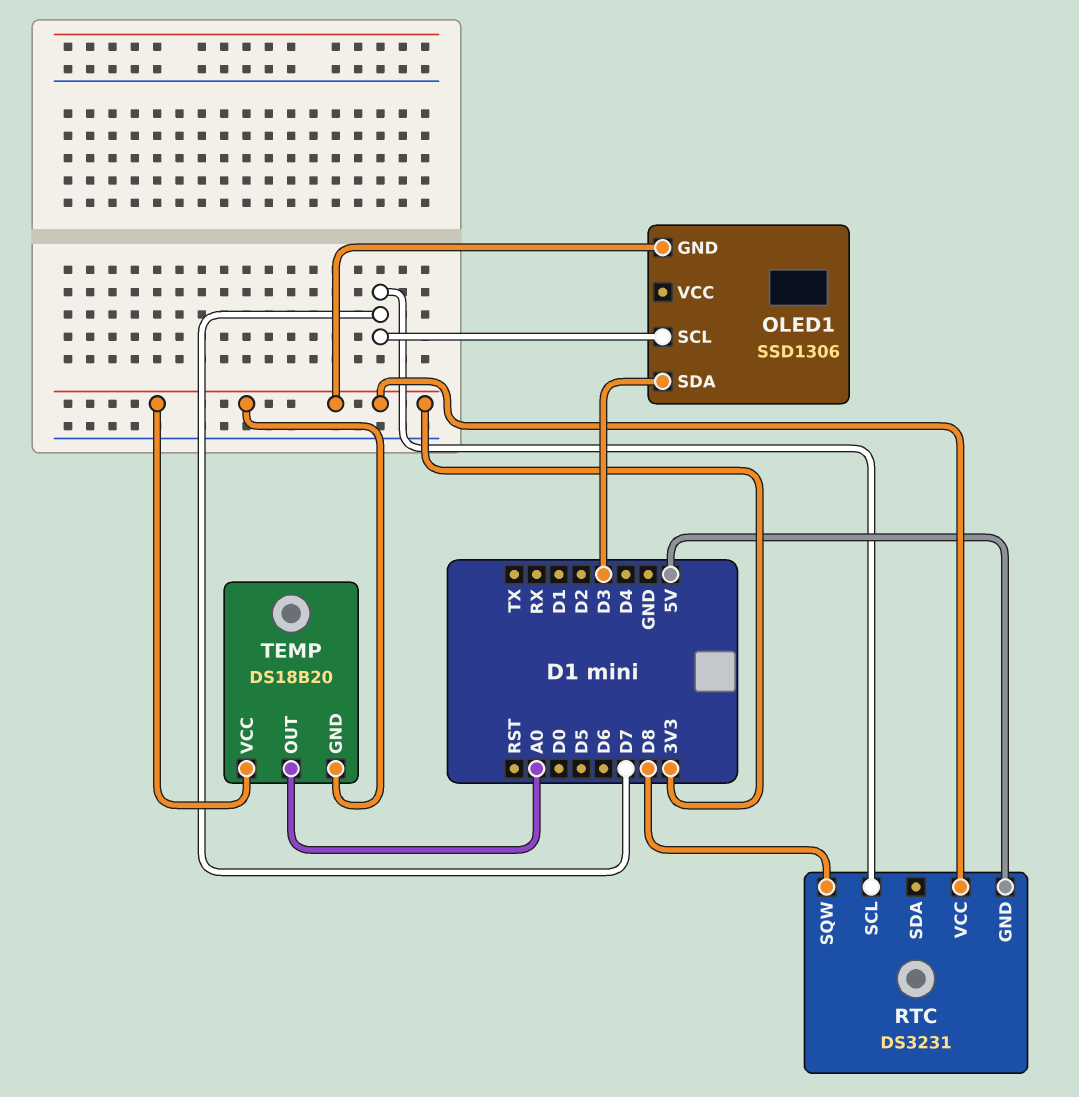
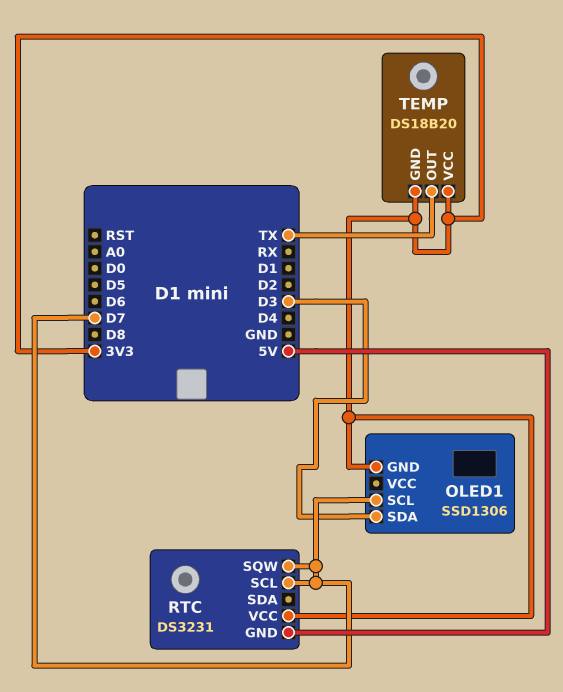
RTC pin SQW: D8 -> D7
TEMP pin OUT: A0 -> TX

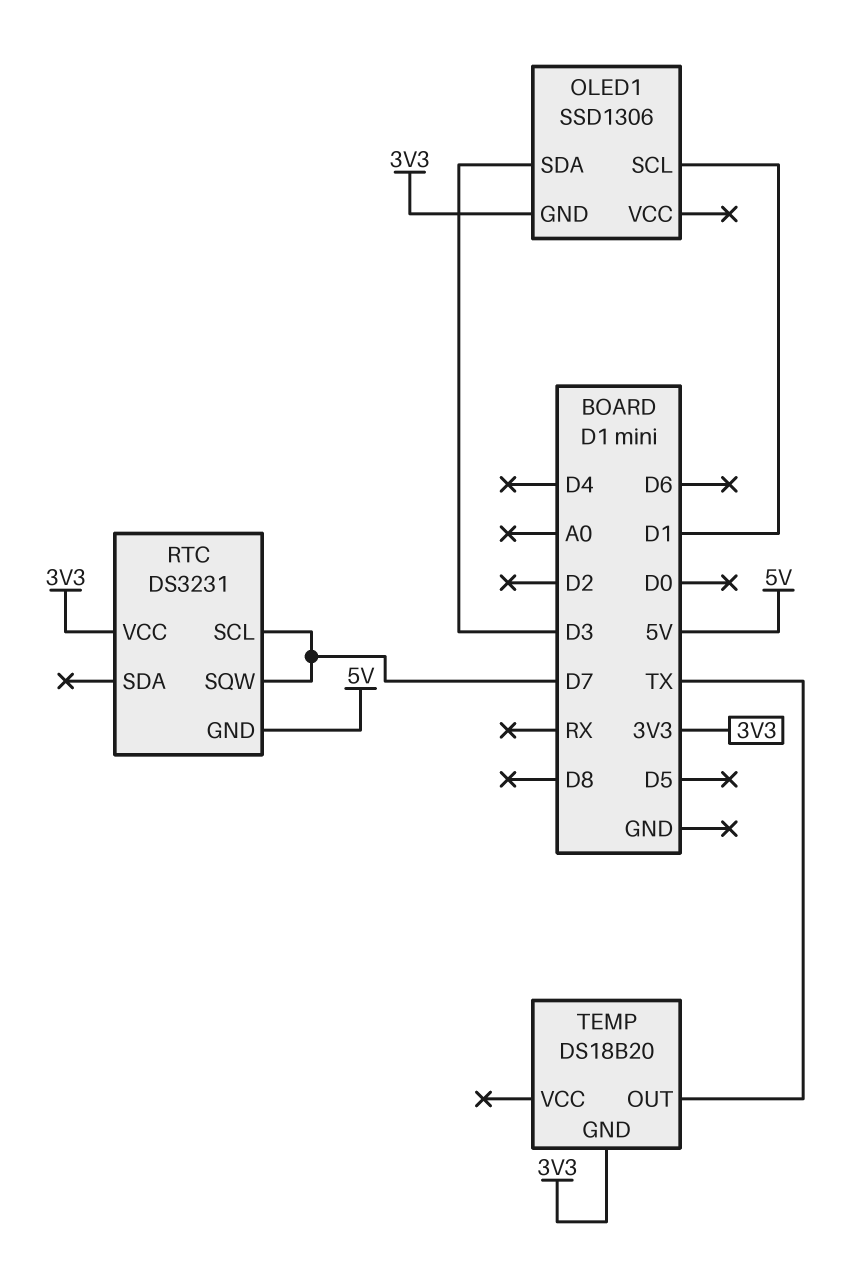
OLED1 pin SCL: D7 -> D1
TEMP pin VCC: 3V3 -> none

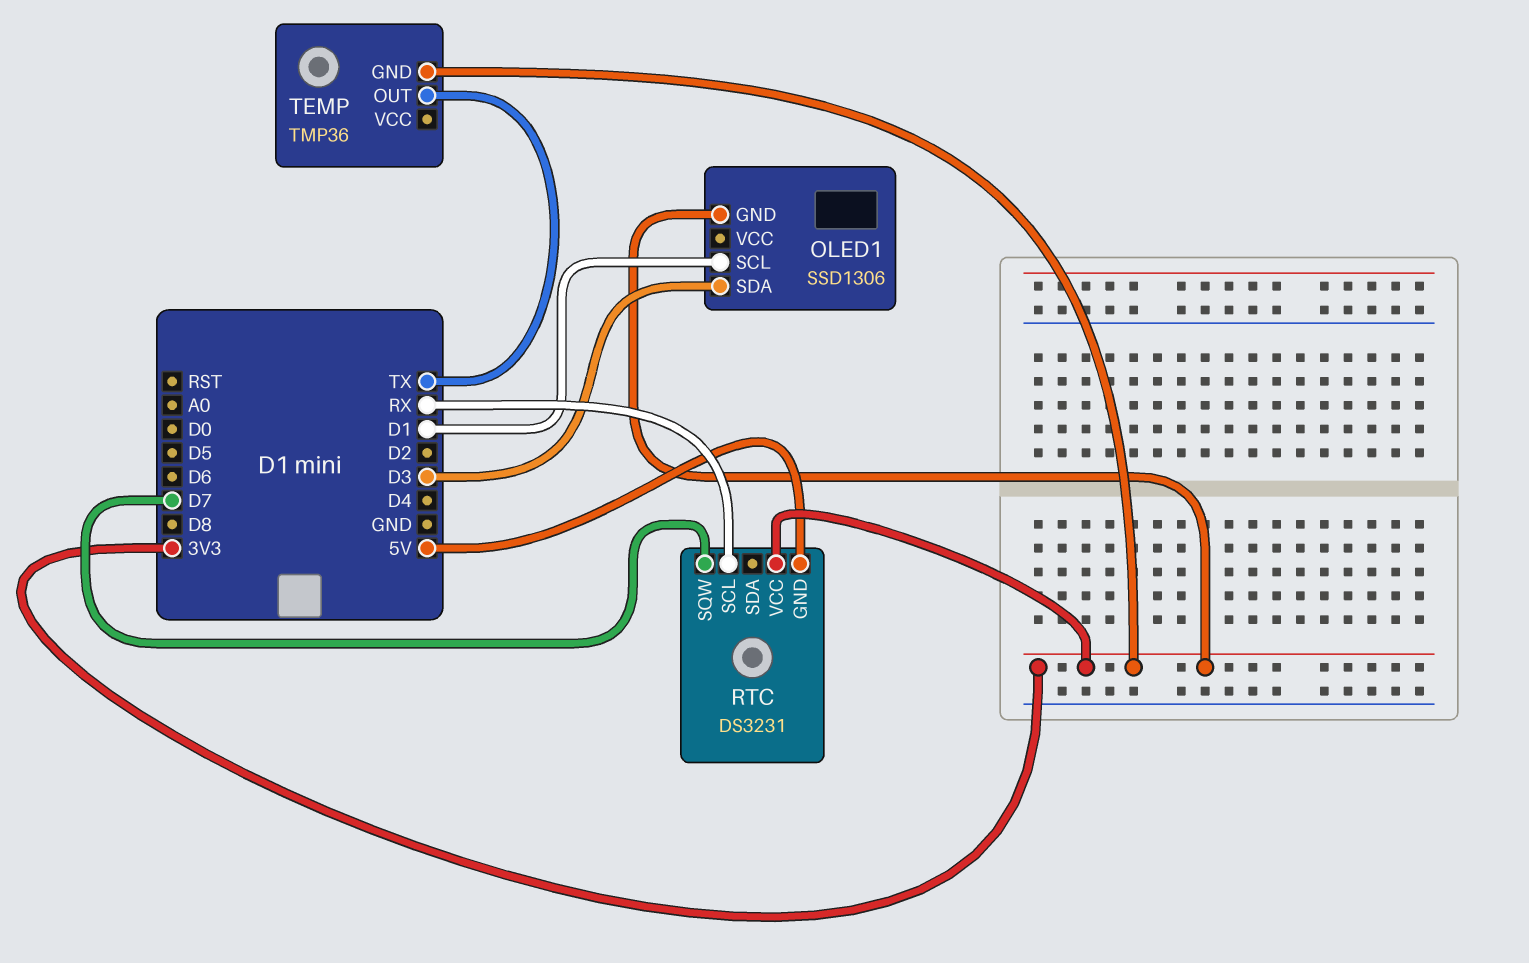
RTC pin SCL: D7 -> RX
TEMP: DS18B20 -> TMP36

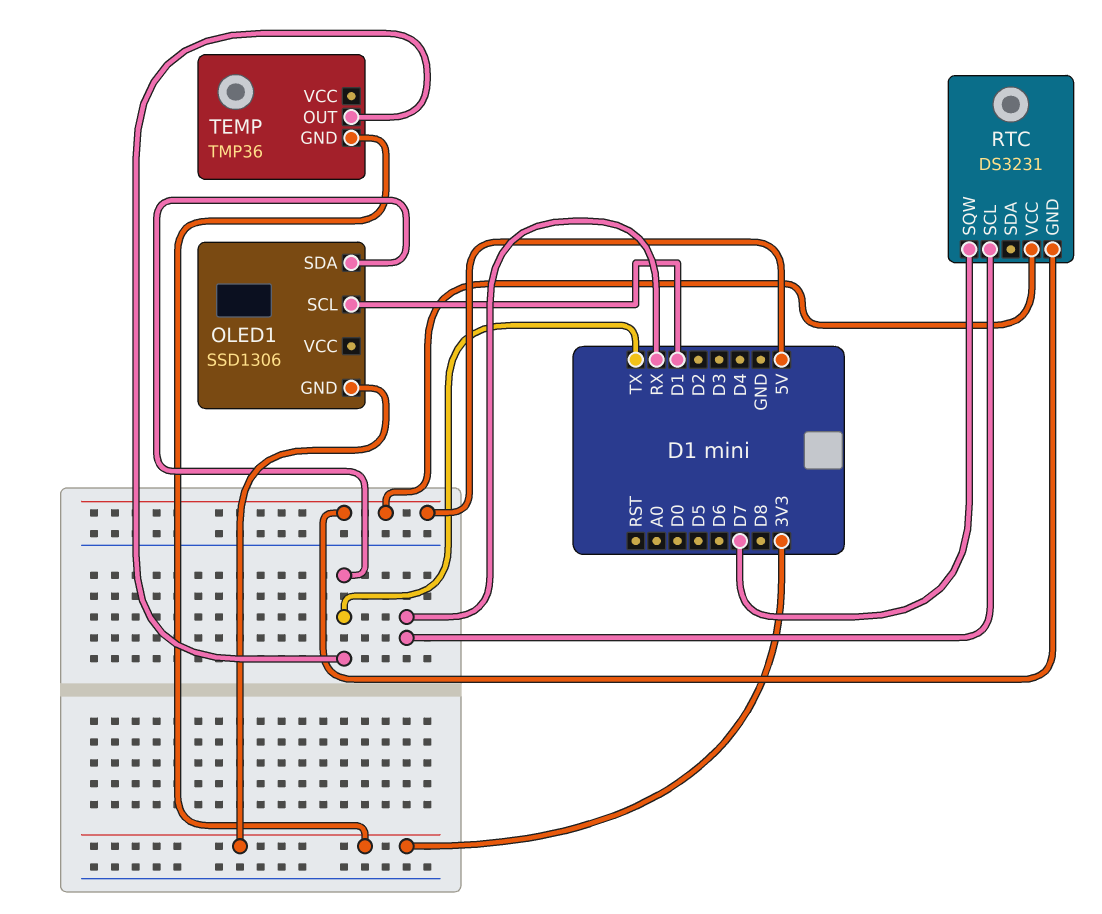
OLED1 pin SDA: D3 -> TX
RTC pin VCC: 3V3 -> 5V

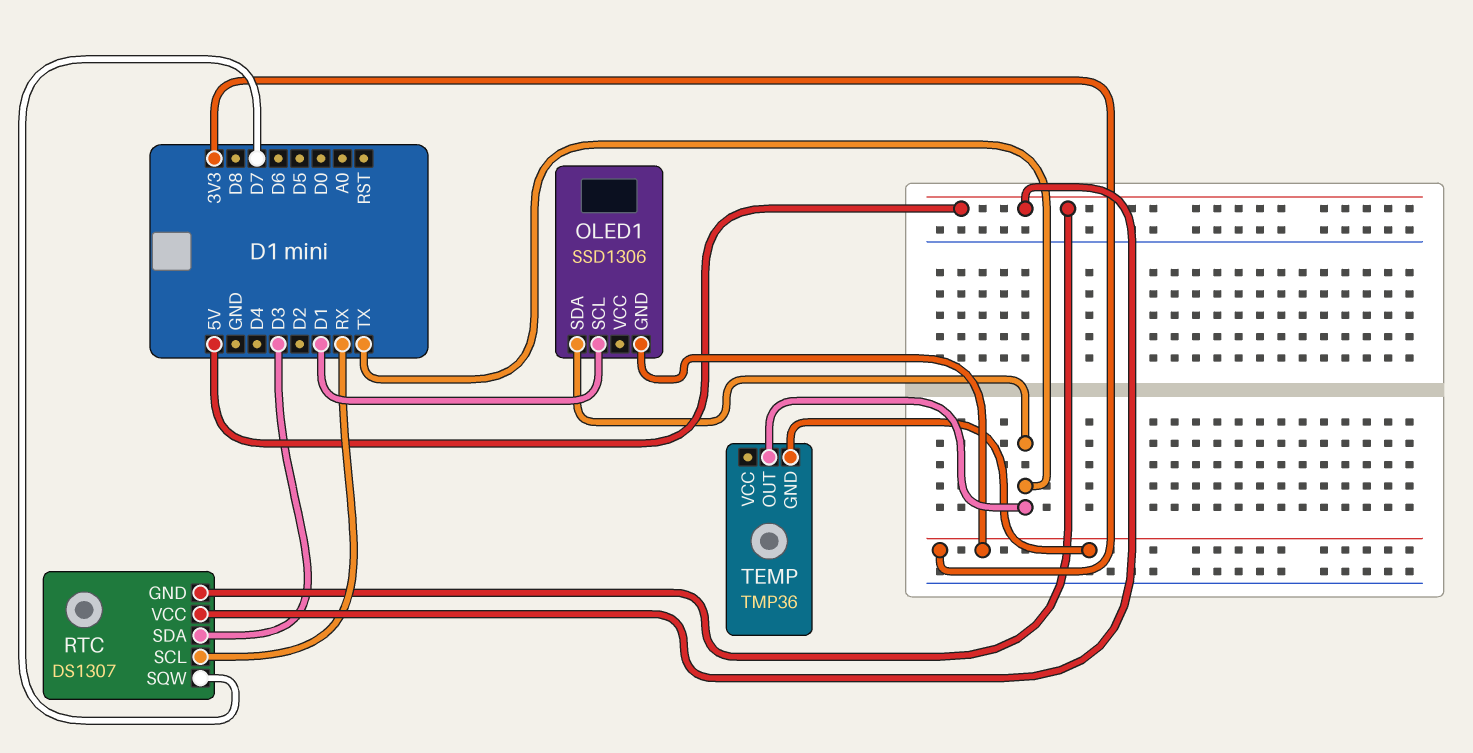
RTC: DS3231 -> DS1307
RTC pin SDA: none -> D3

